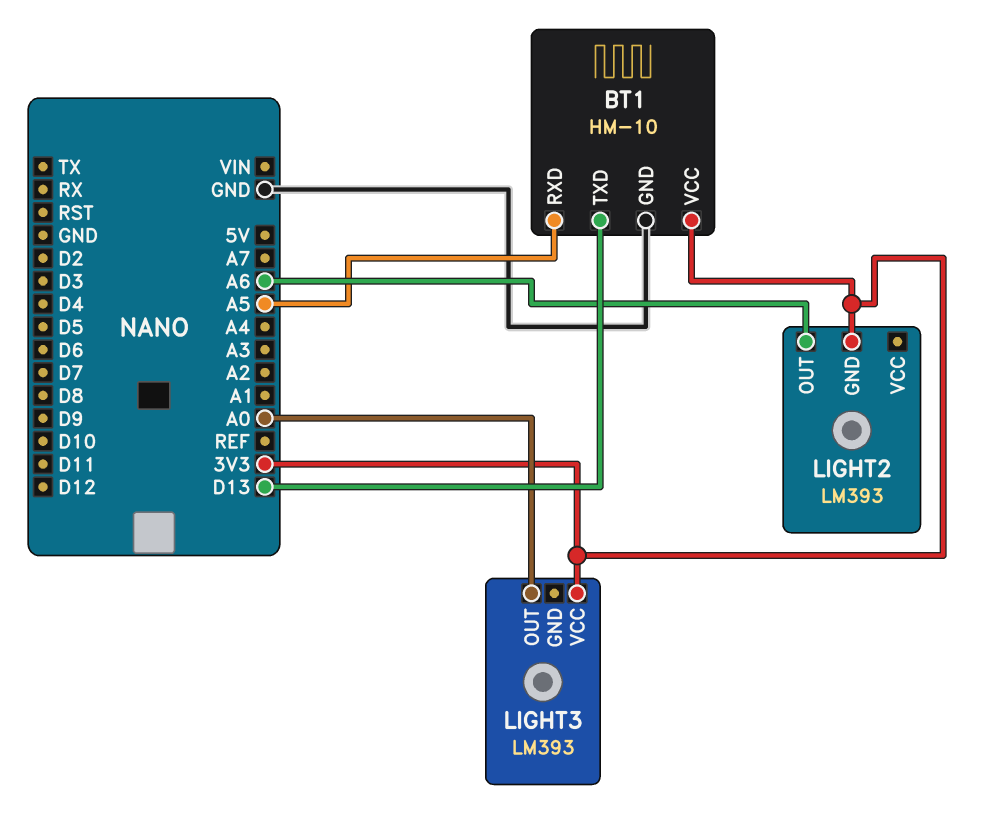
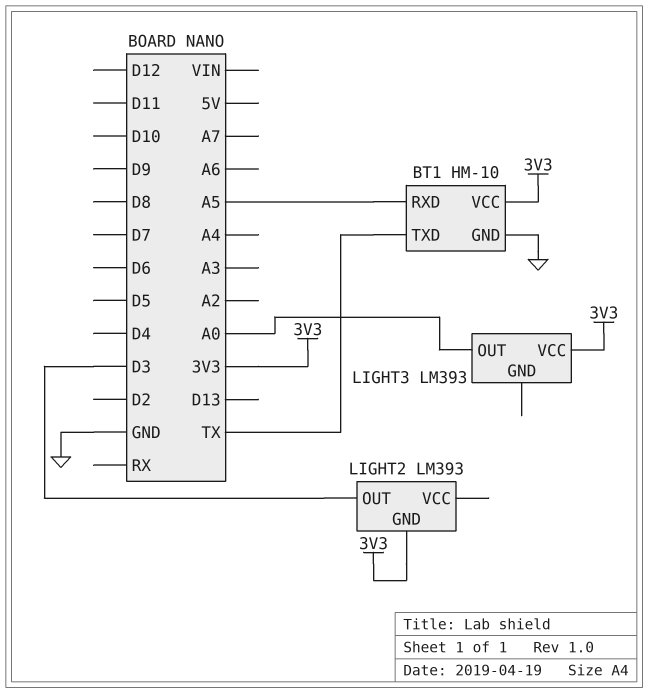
BT1 pin TXD: D13 -> TX
LIGHT2 pin OUT: A6 -> D3

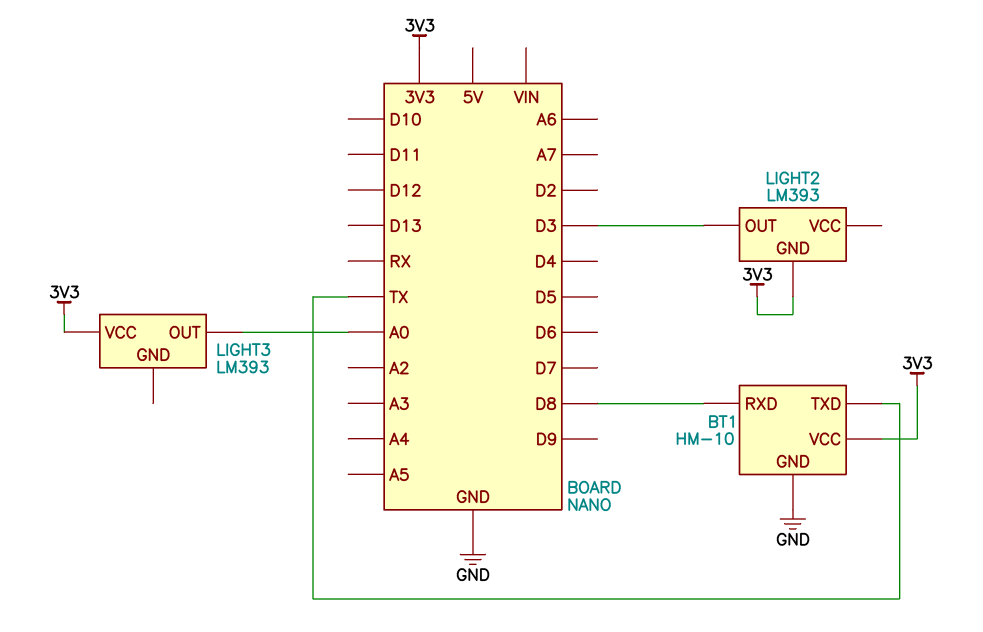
BT1 pin RXD: A5 -> D8

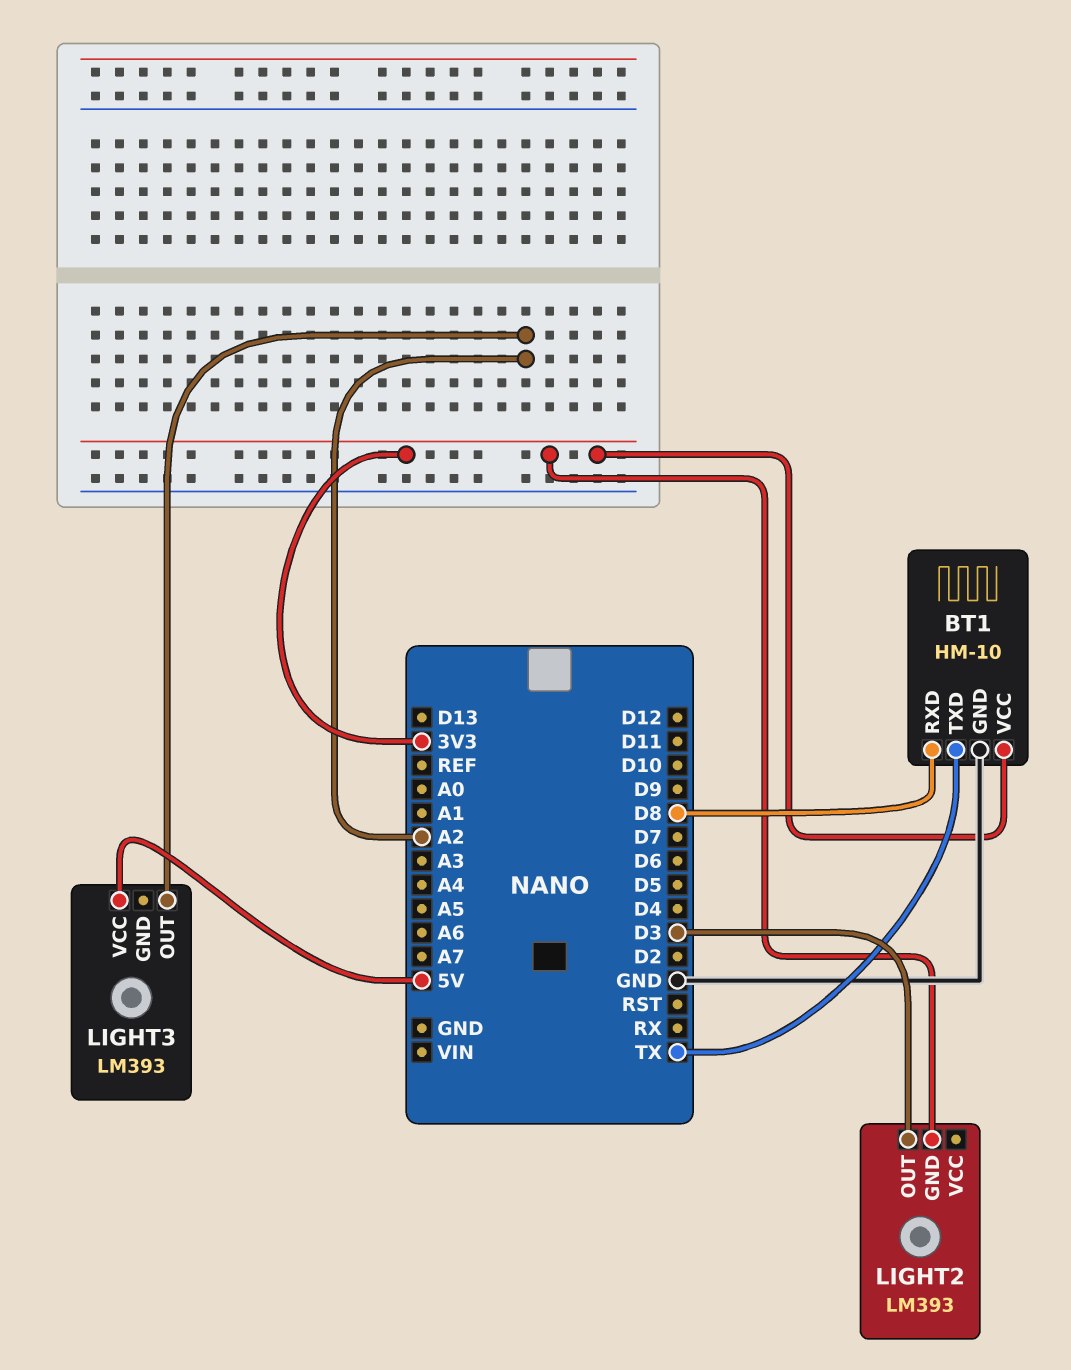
LIGHT3 pin OUT: A0 -> A2
LIGHT3 pin VCC: 3V3 -> 5V

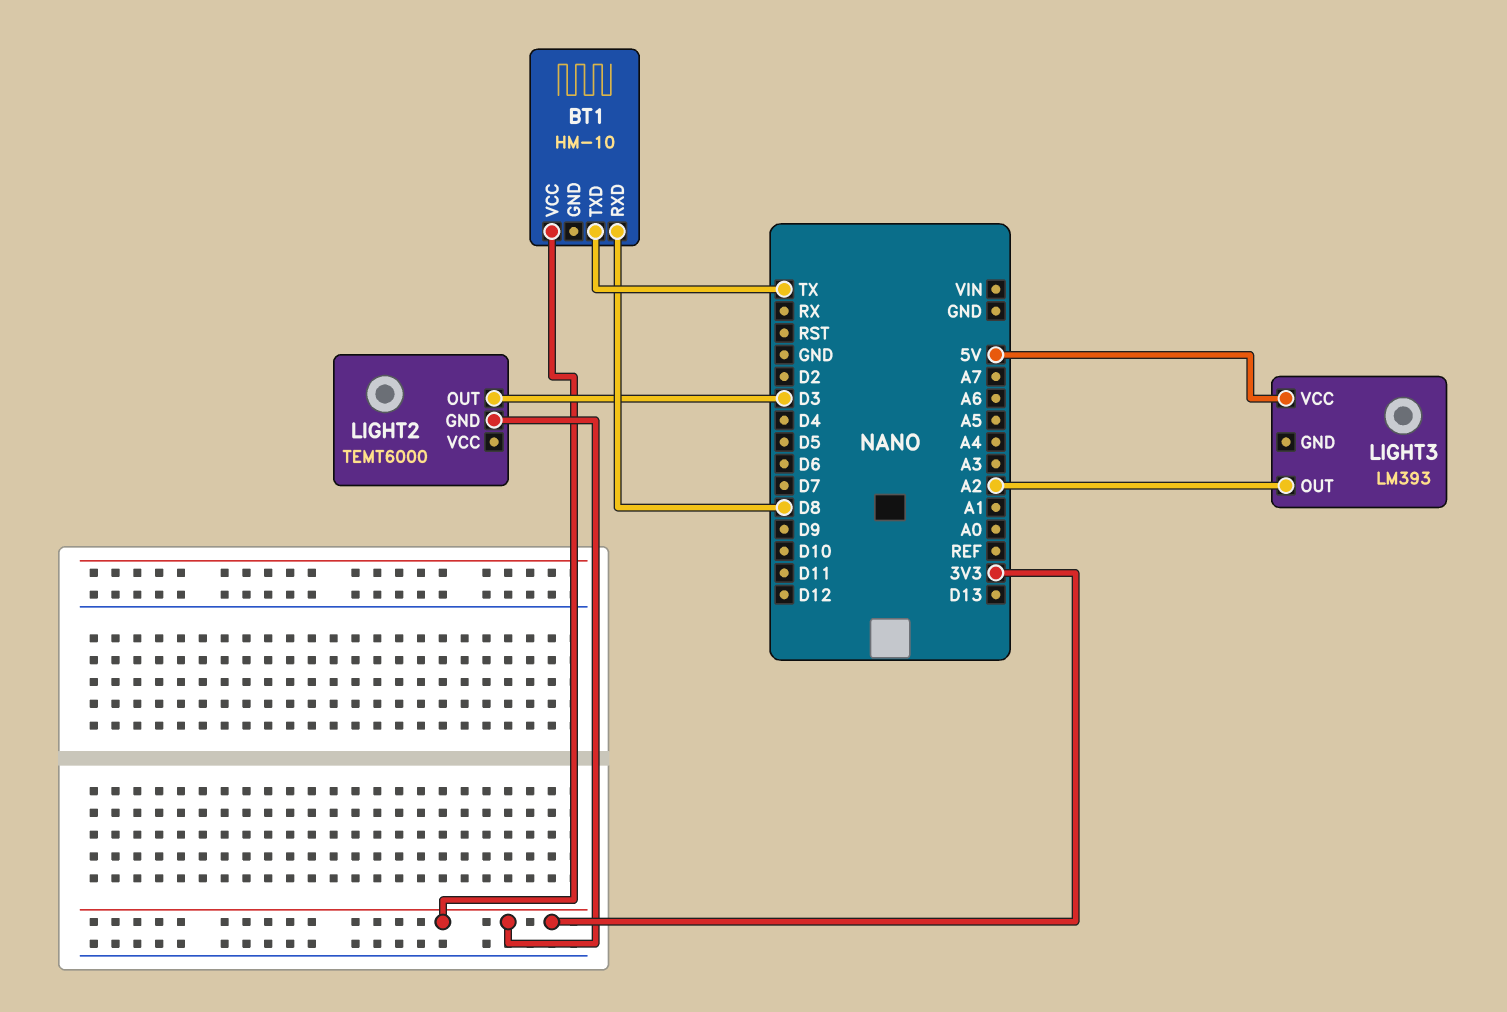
BT1 pin GND: GND -> none
LIGHT2: LM393 -> TEMT6000

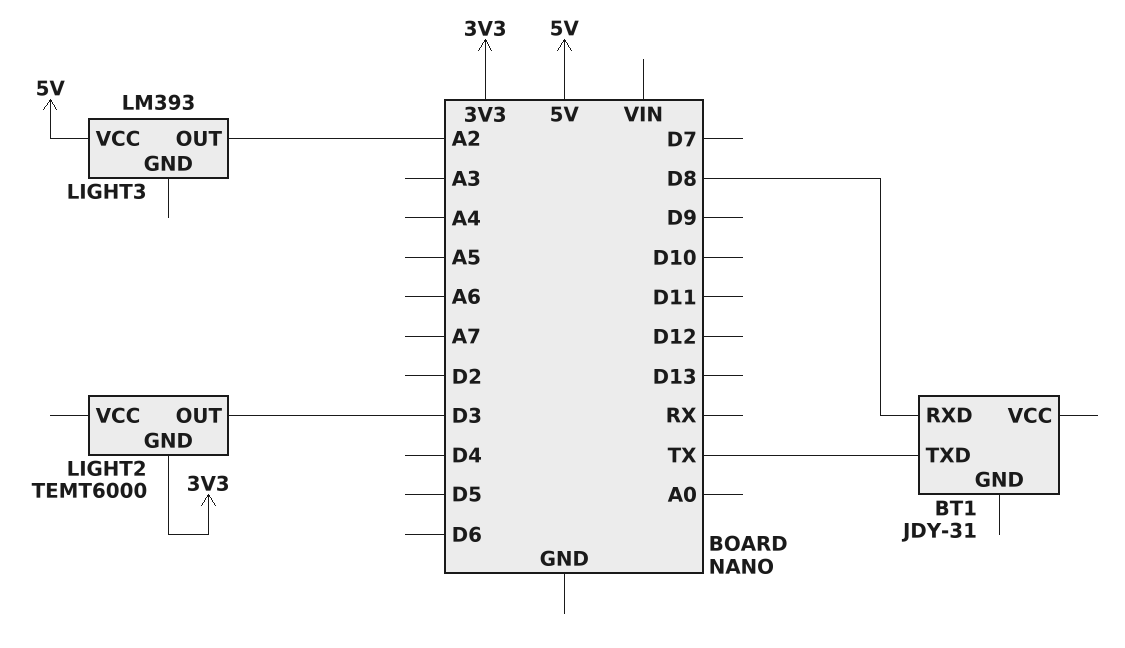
BT1: HM-10 -> JDY-31
BT1 pin VCC: 3V3 -> none

